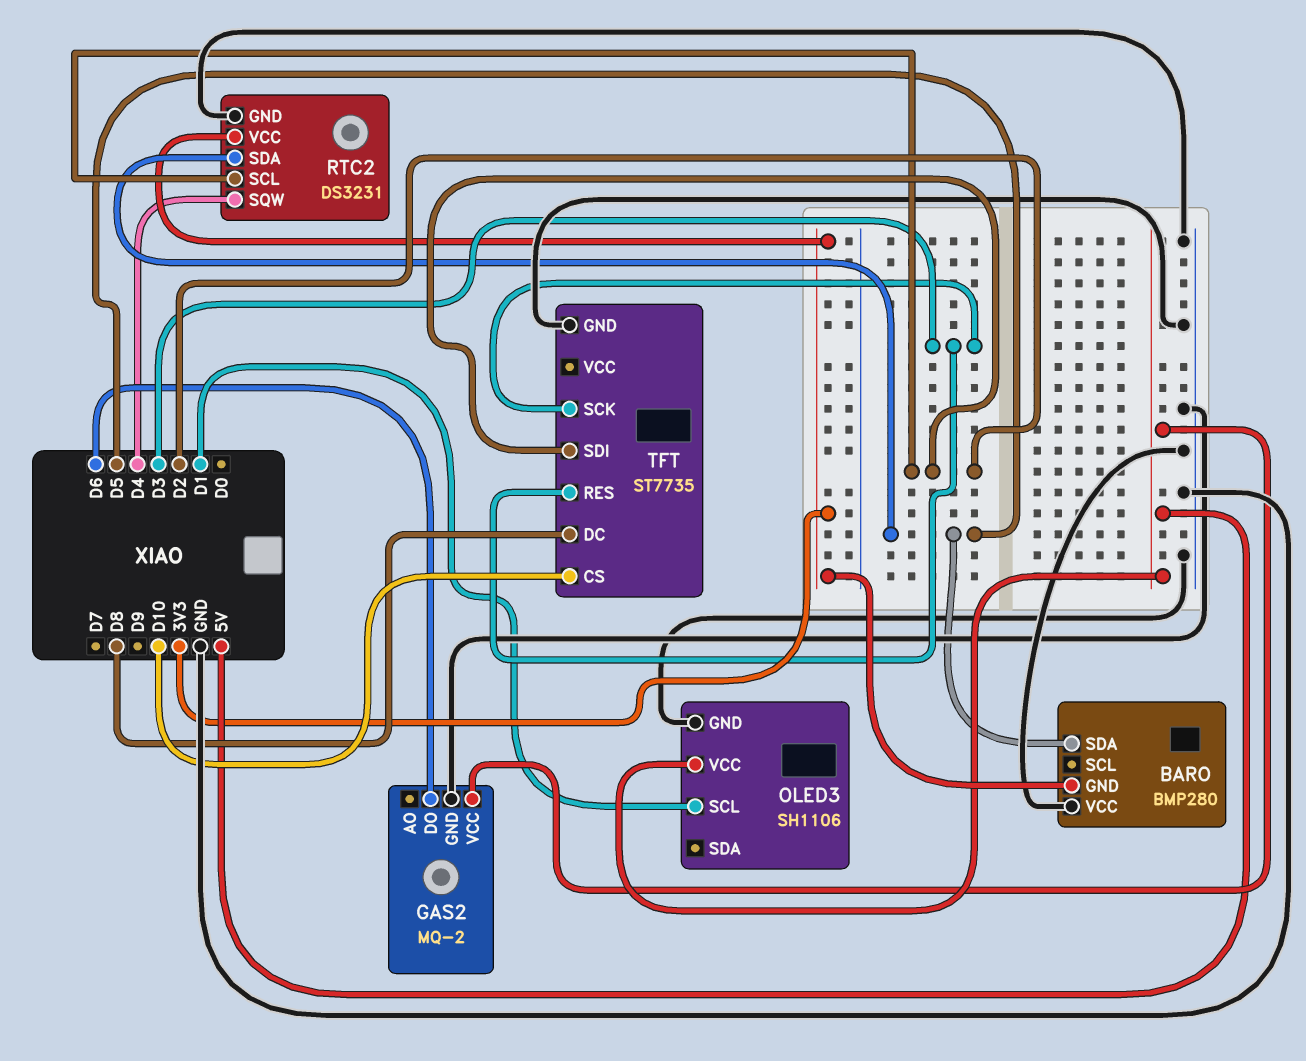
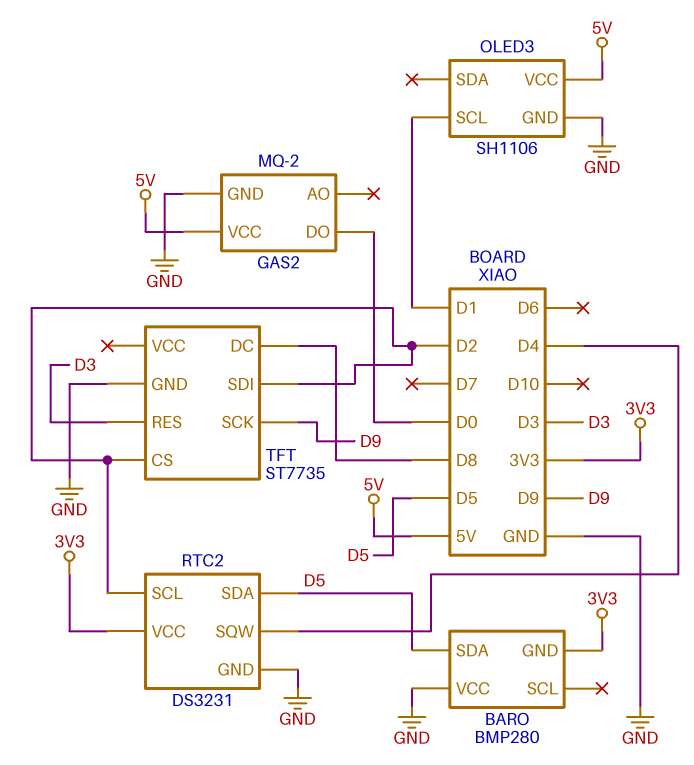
GAS2 pin DO: D6 -> D0
TFT pin CS: D10 -> D2
TFT pin SCK: D3 -> D9

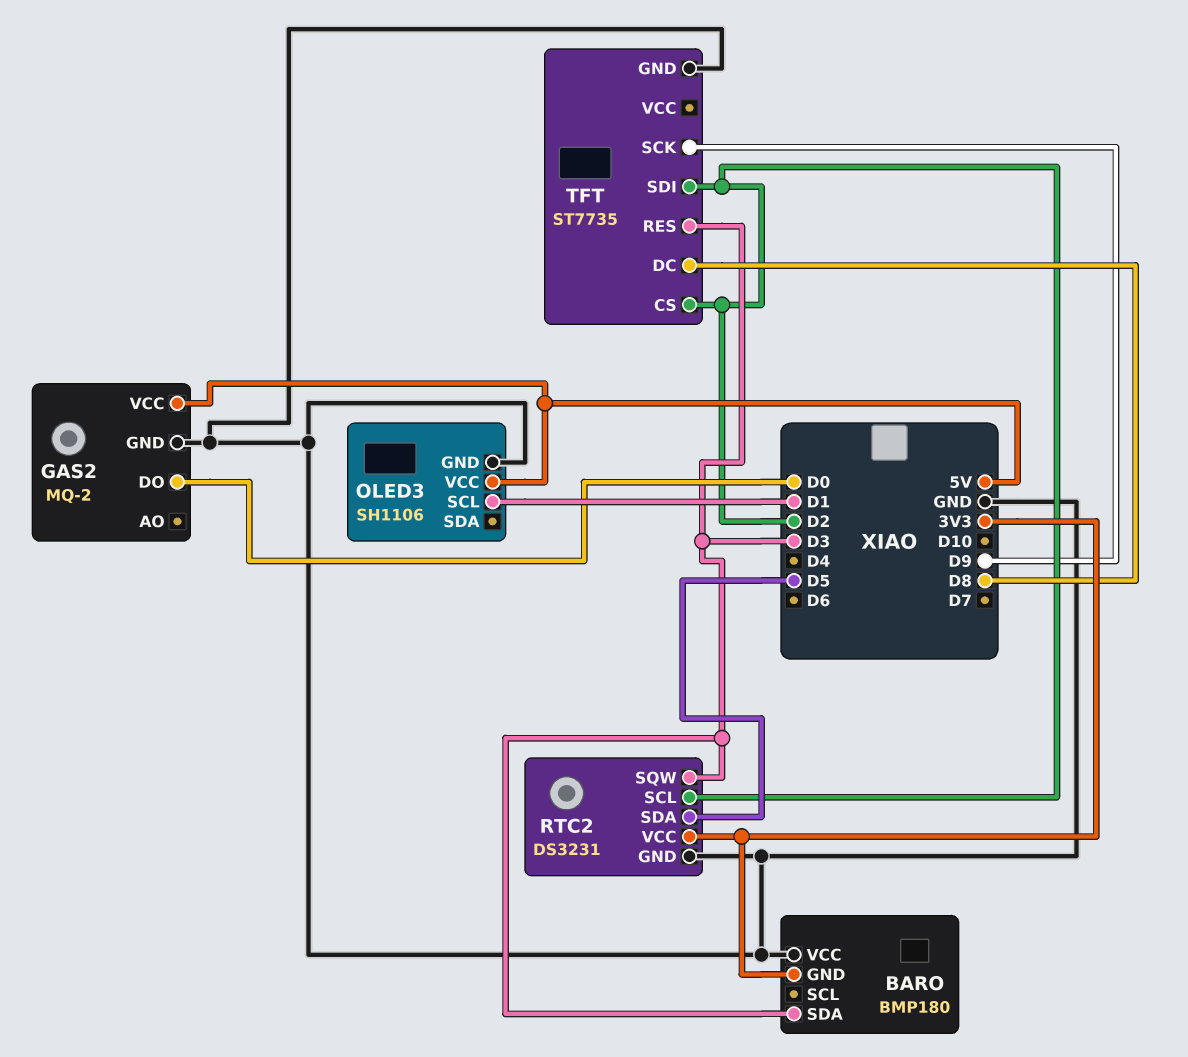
BARO: BMP280 -> BMP180
BARO pin SDA: D5 -> D3
RTC2 pin SQW: D4 -> D3

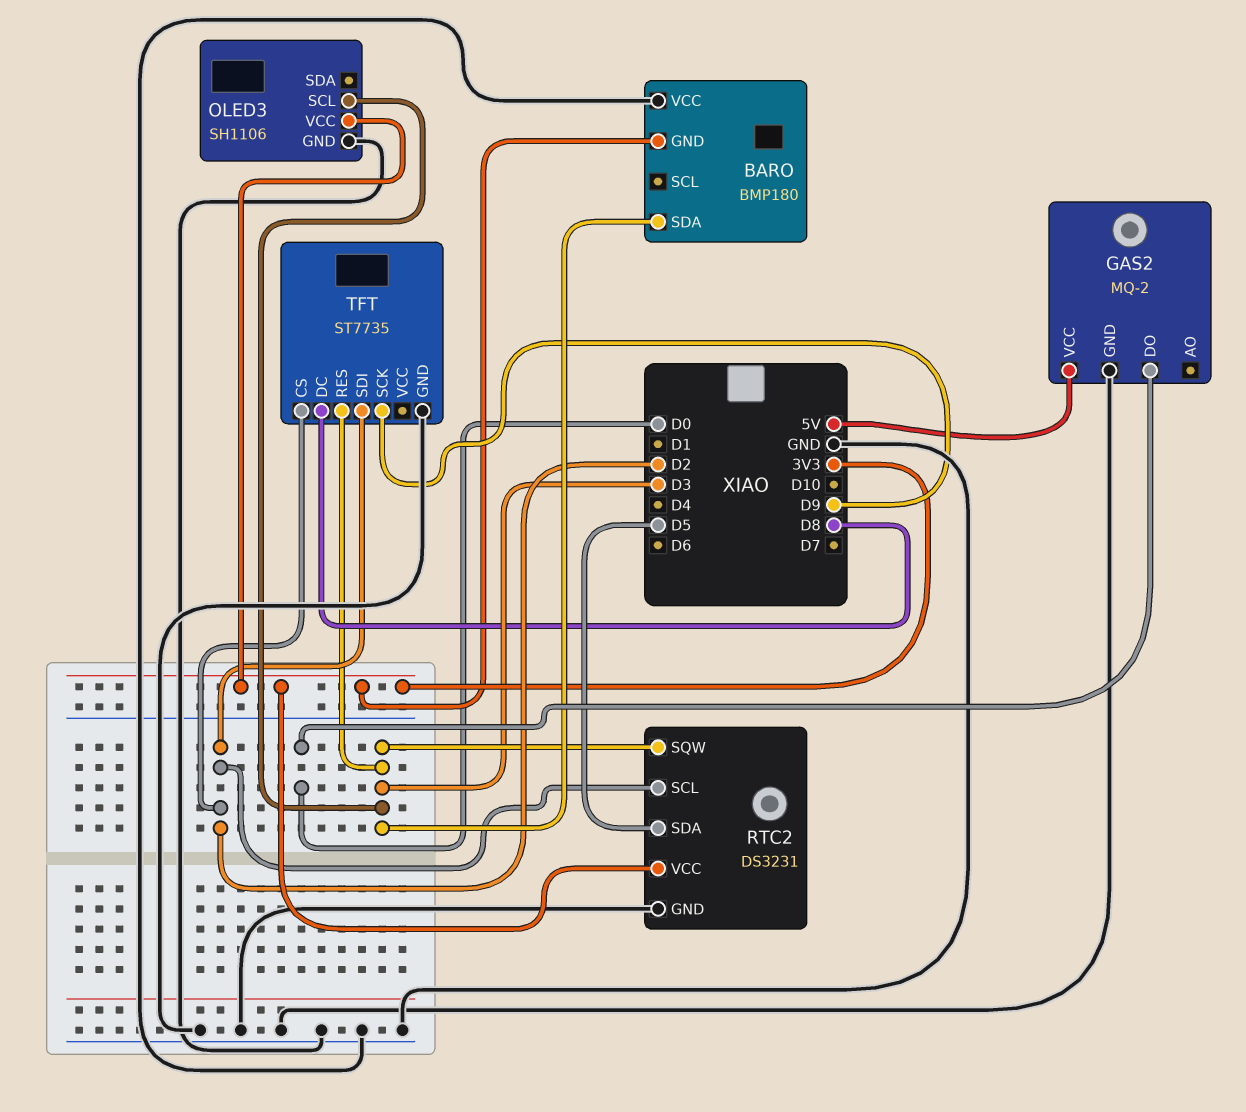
OLED3 pin SCL: D1 -> D3
OLED3 pin VCC: 5V -> 3V3

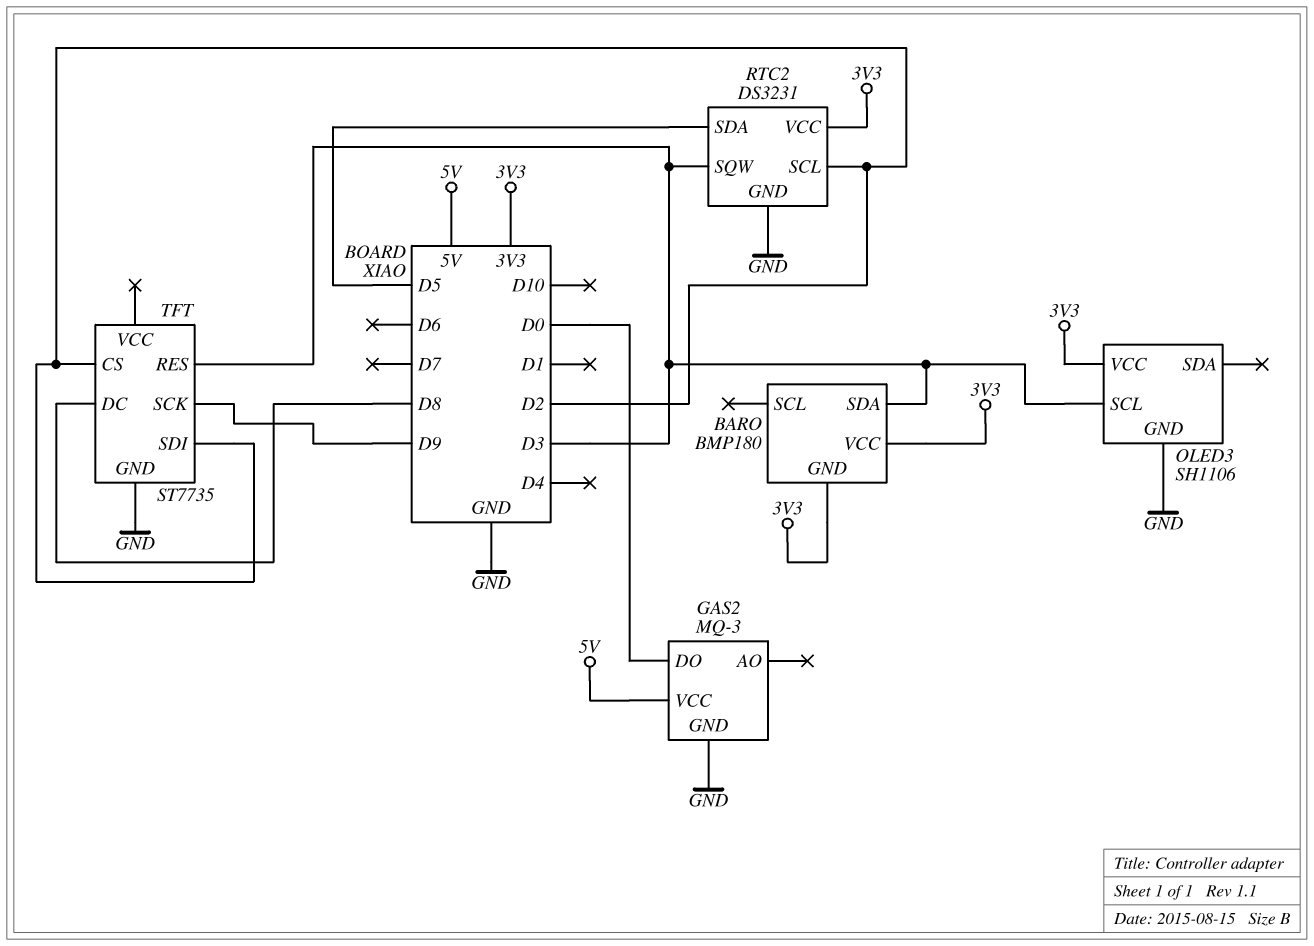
BARO pin VCC: GND -> 3V3
GAS2: MQ-2 -> MQ-3

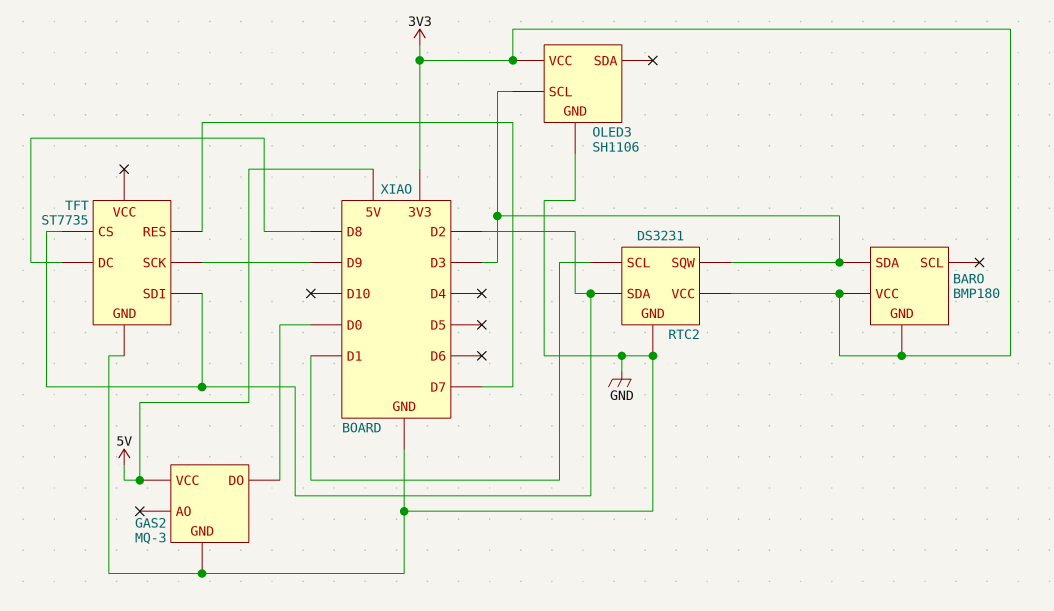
RTC2 pin SCL: D2 -> D1
RTC2 pin SDA: D5 -> D2
TFT pin RES: D3 -> D7

